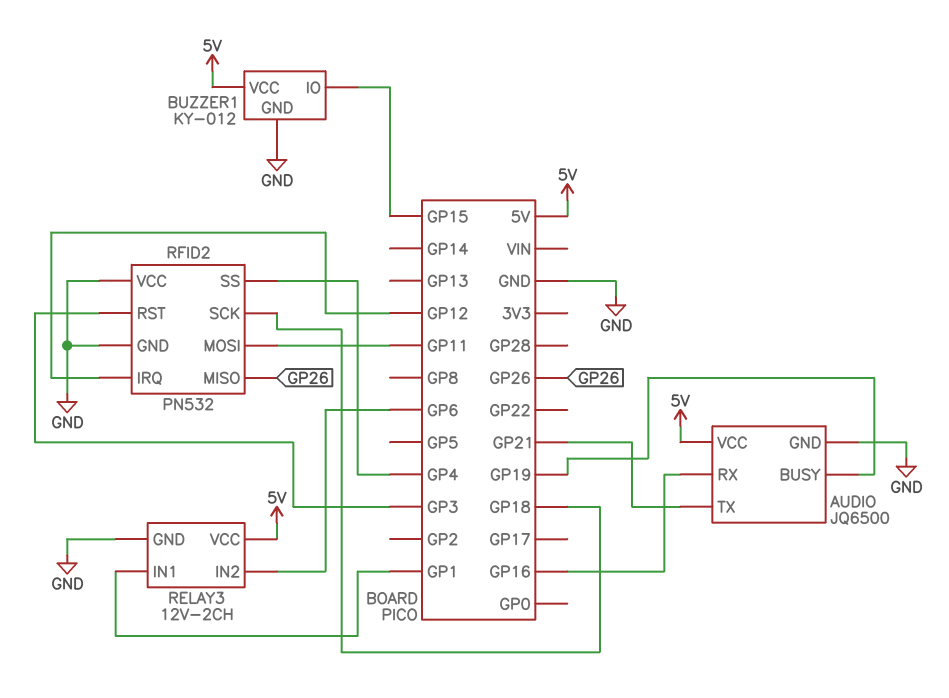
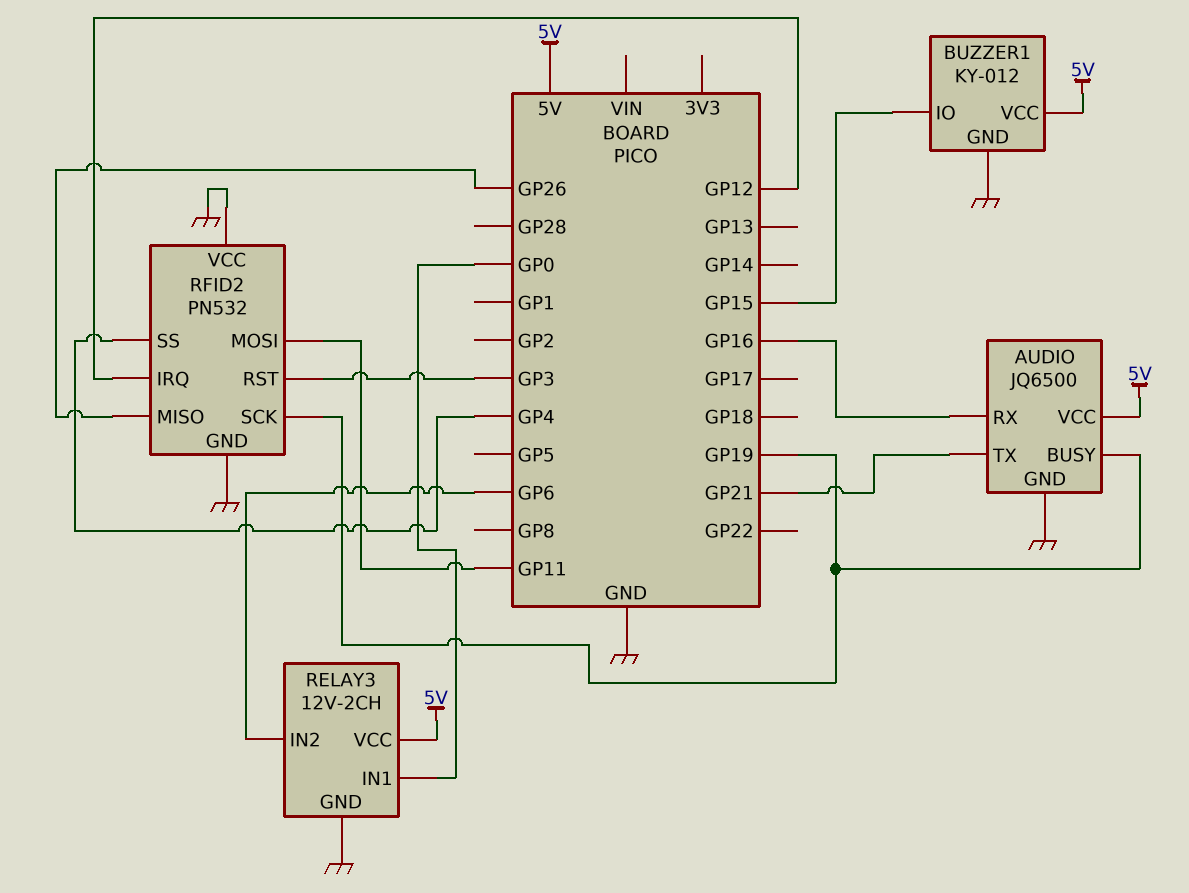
RELAY3 pin IN1: GP1 -> GP0
RFID2 pin SCK: GP18 -> GP19

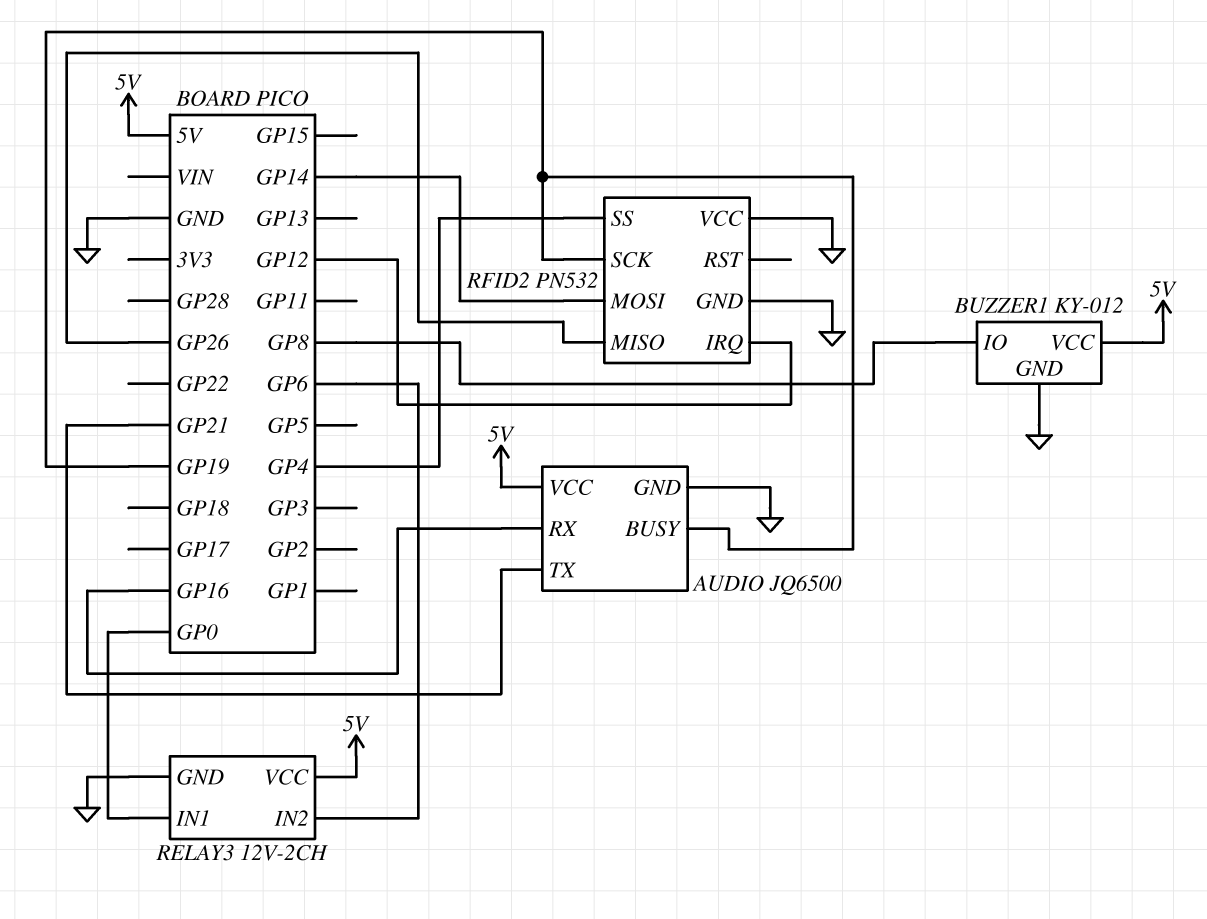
BUZZER1 pin IO: GP15 -> GP8
RFID2 pin MOSI: GP11 -> GP14
RFID2 pin RST: GP3 -> none

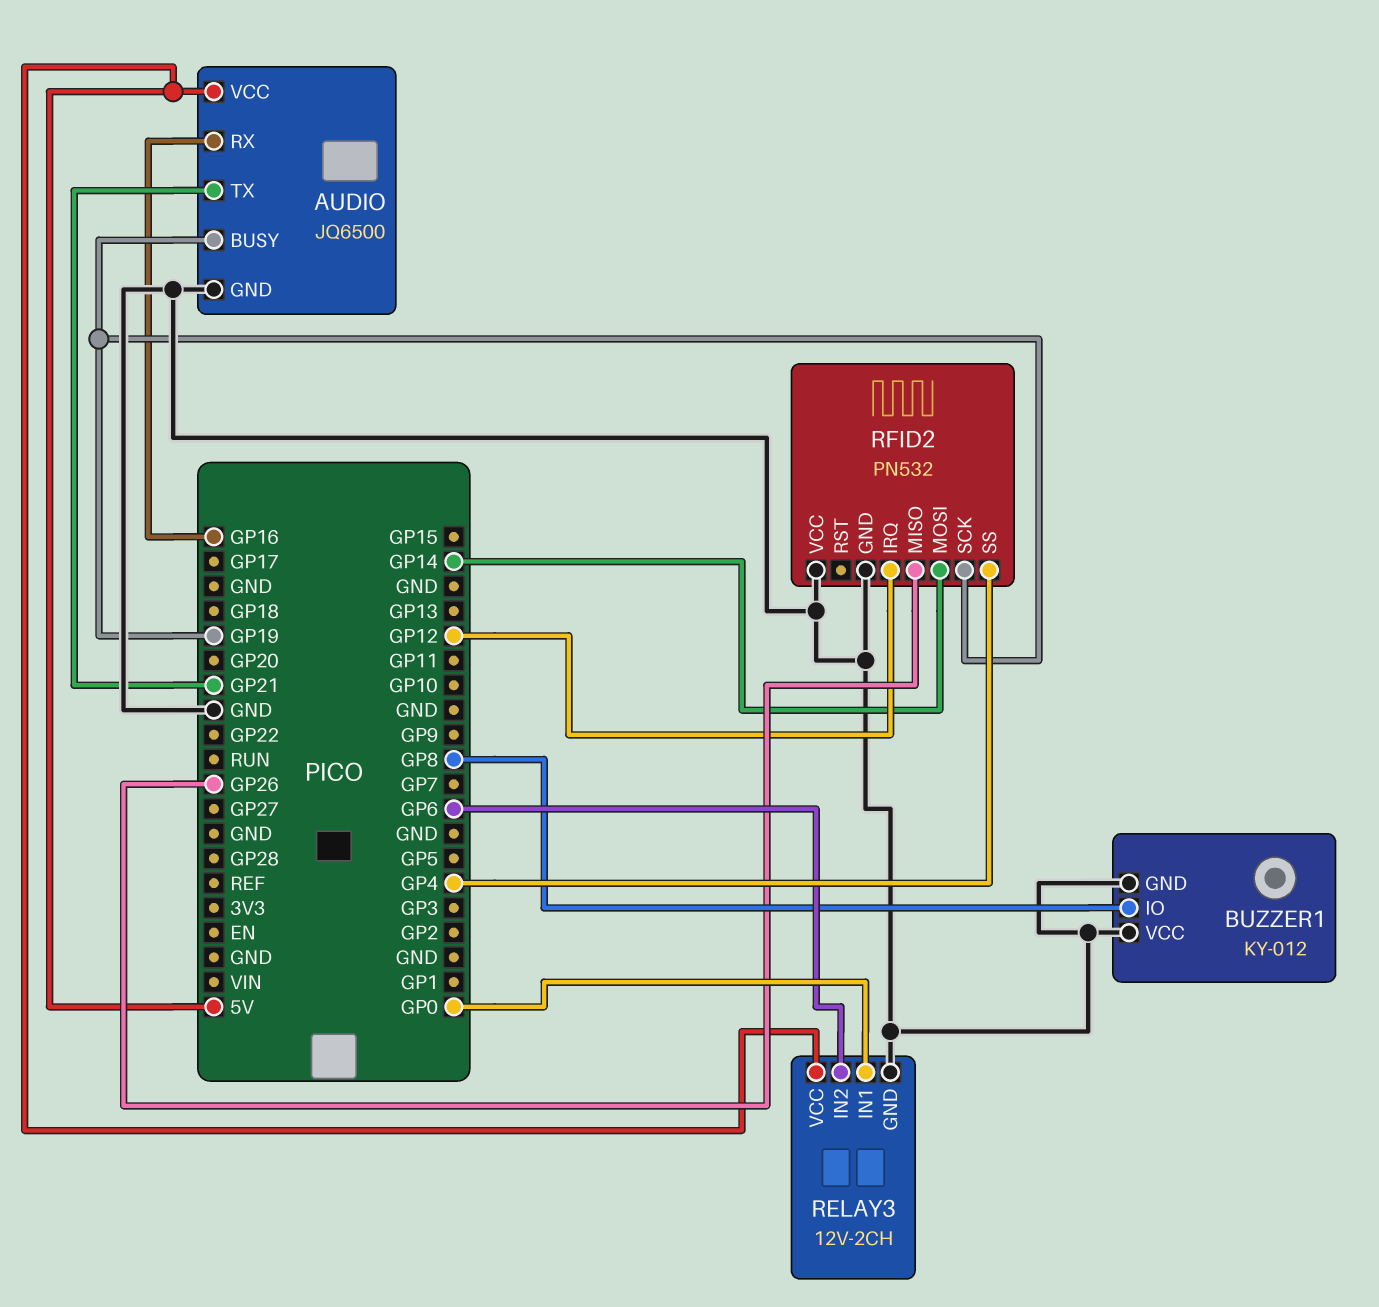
BUZZER1 pin VCC: 5V -> GND

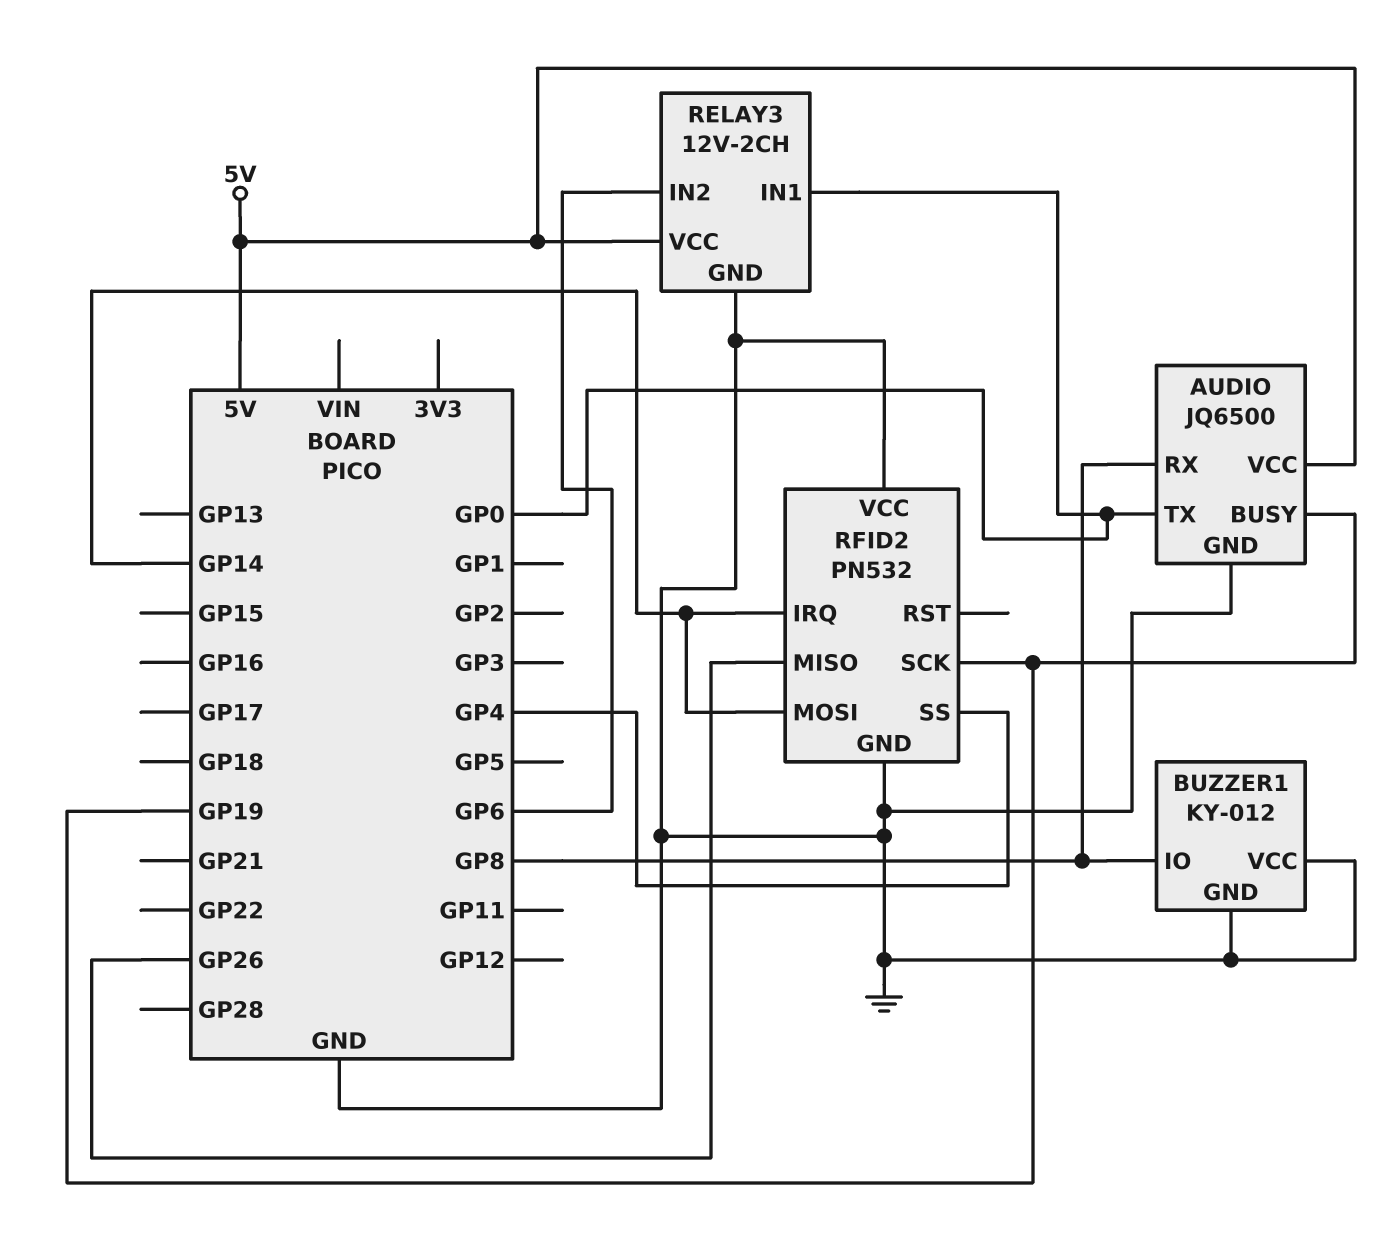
AUDIO pin RX: GP16 -> GP8
AUDIO pin TX: GP21 -> GP0
RFID2 pin IRQ: GP12 -> GP14

